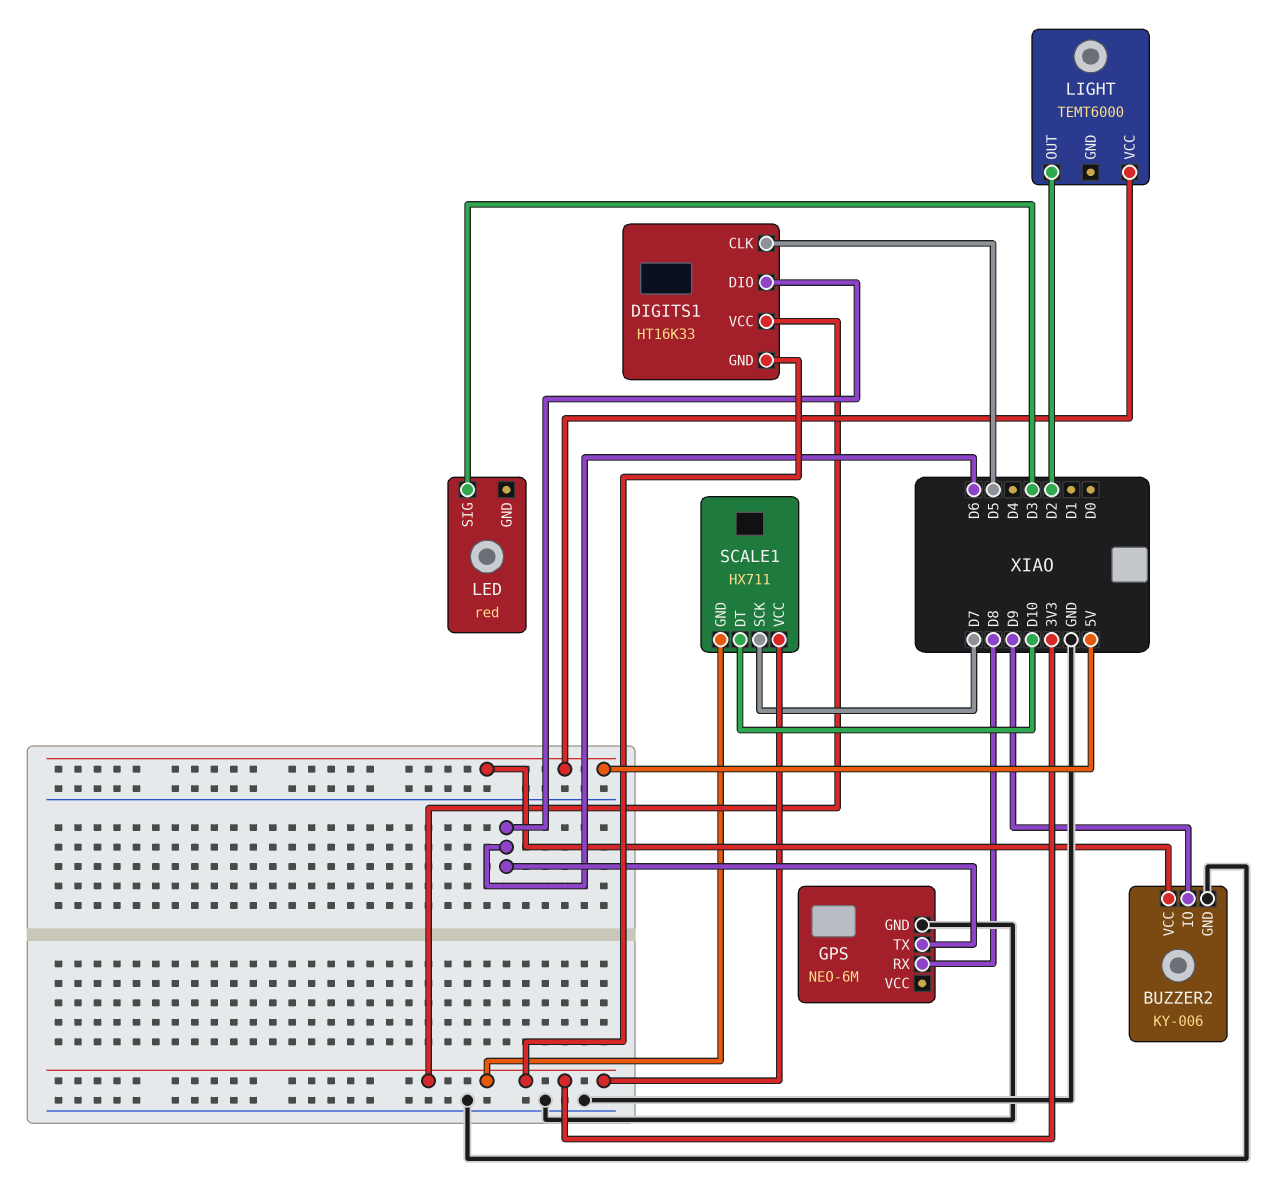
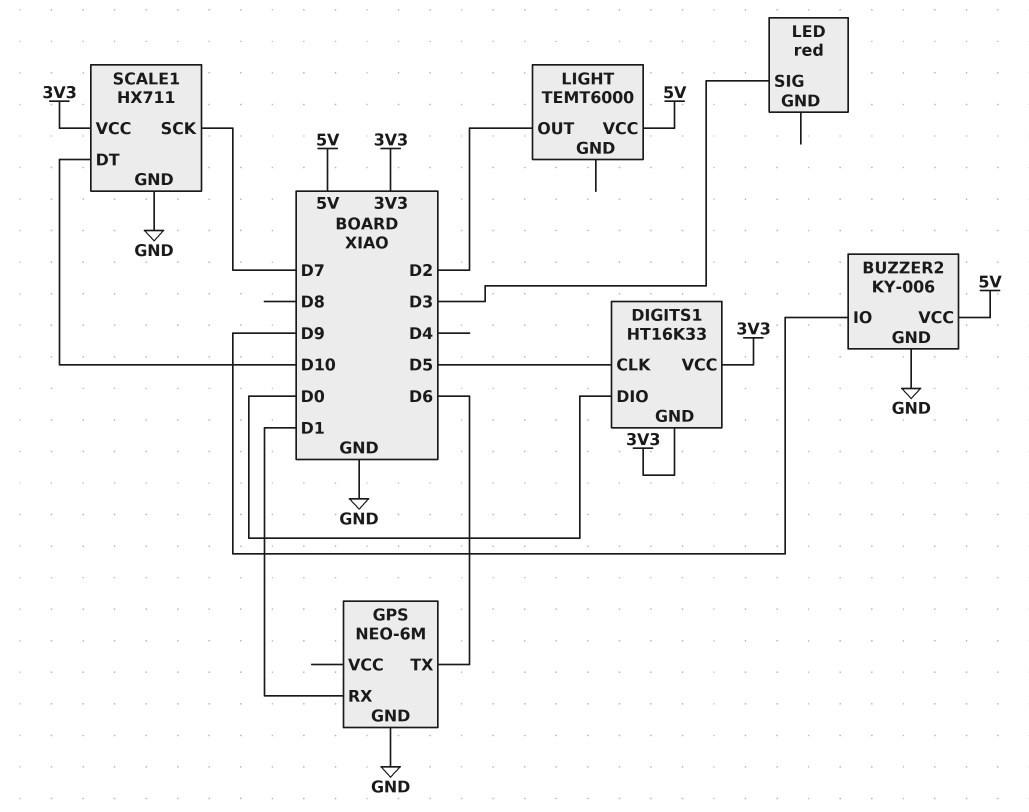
DIGITS1 pin DIO: D6 -> D0
GPS pin RX: D8 -> D1
SCALE1 pin GND: 3V3 -> GND

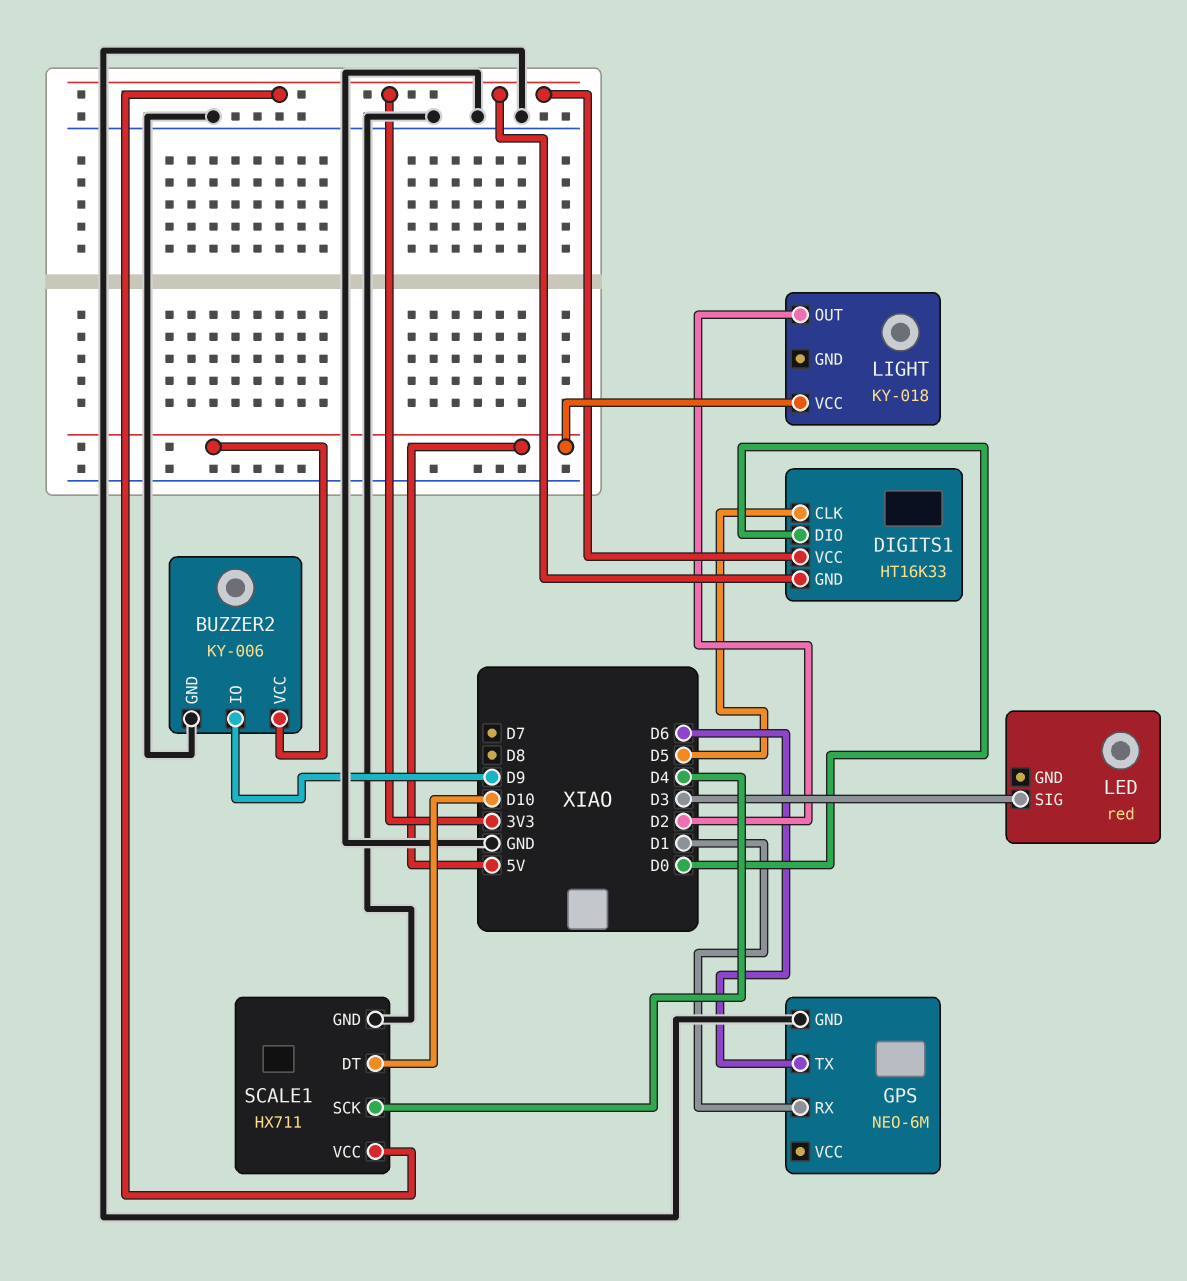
LIGHT: TEMT6000 -> KY-018
SCALE1 pin SCK: D7 -> D4

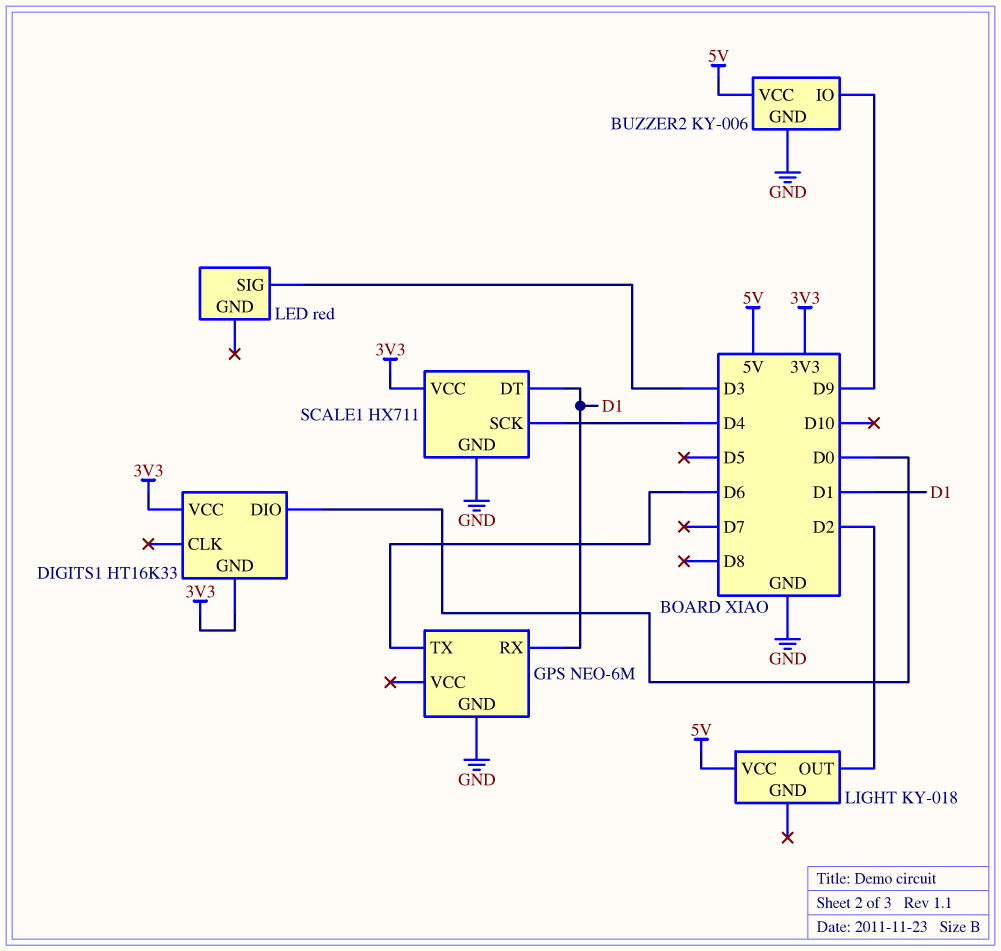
DIGITS1 pin CLK: D5 -> none
SCALE1 pin DT: D10 -> D1

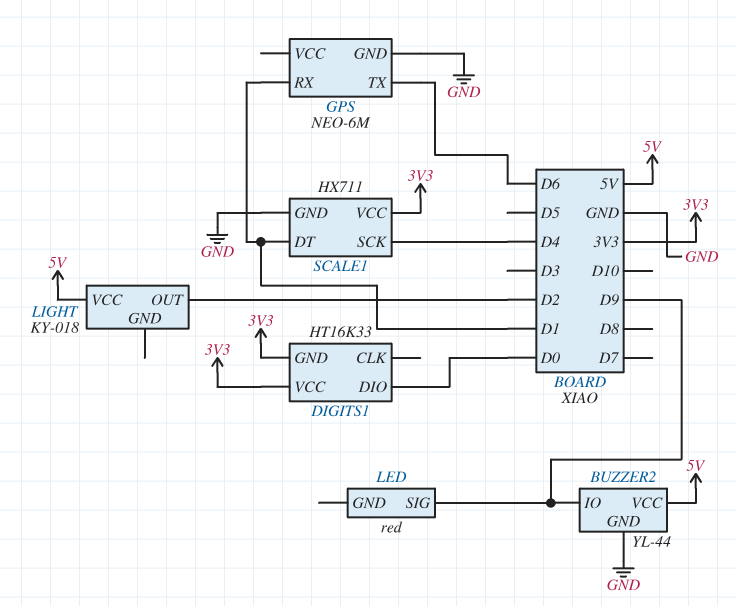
BUZZER2: KY-006 -> YL-44
LED pin SIG: D3 -> D9

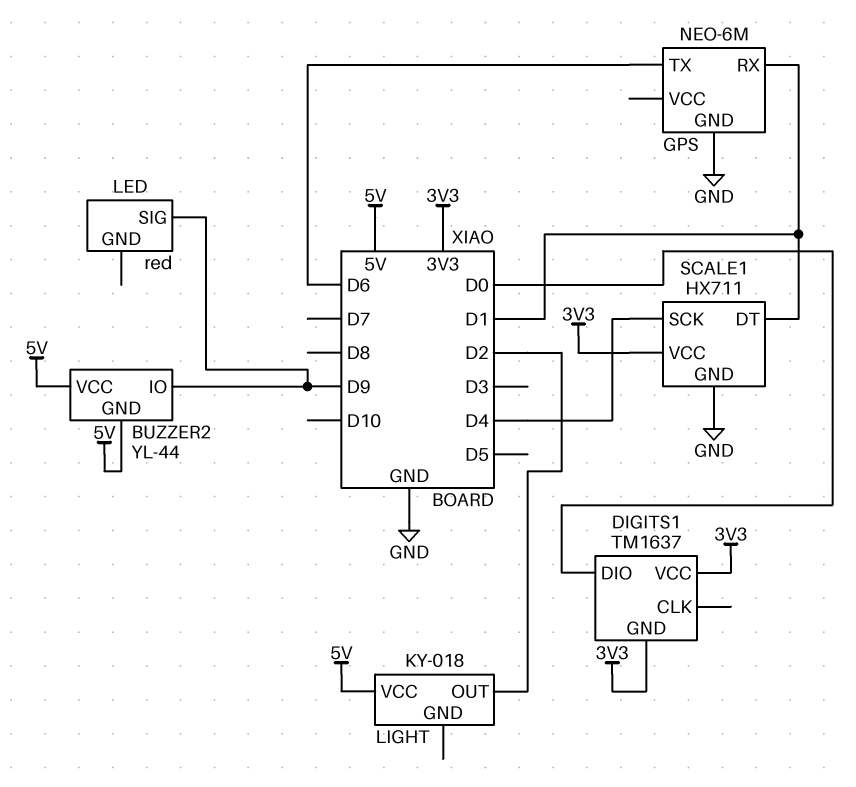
BUZZER2 pin GND: GND -> 5V
DIGITS1: HT16K33 -> TM1637

